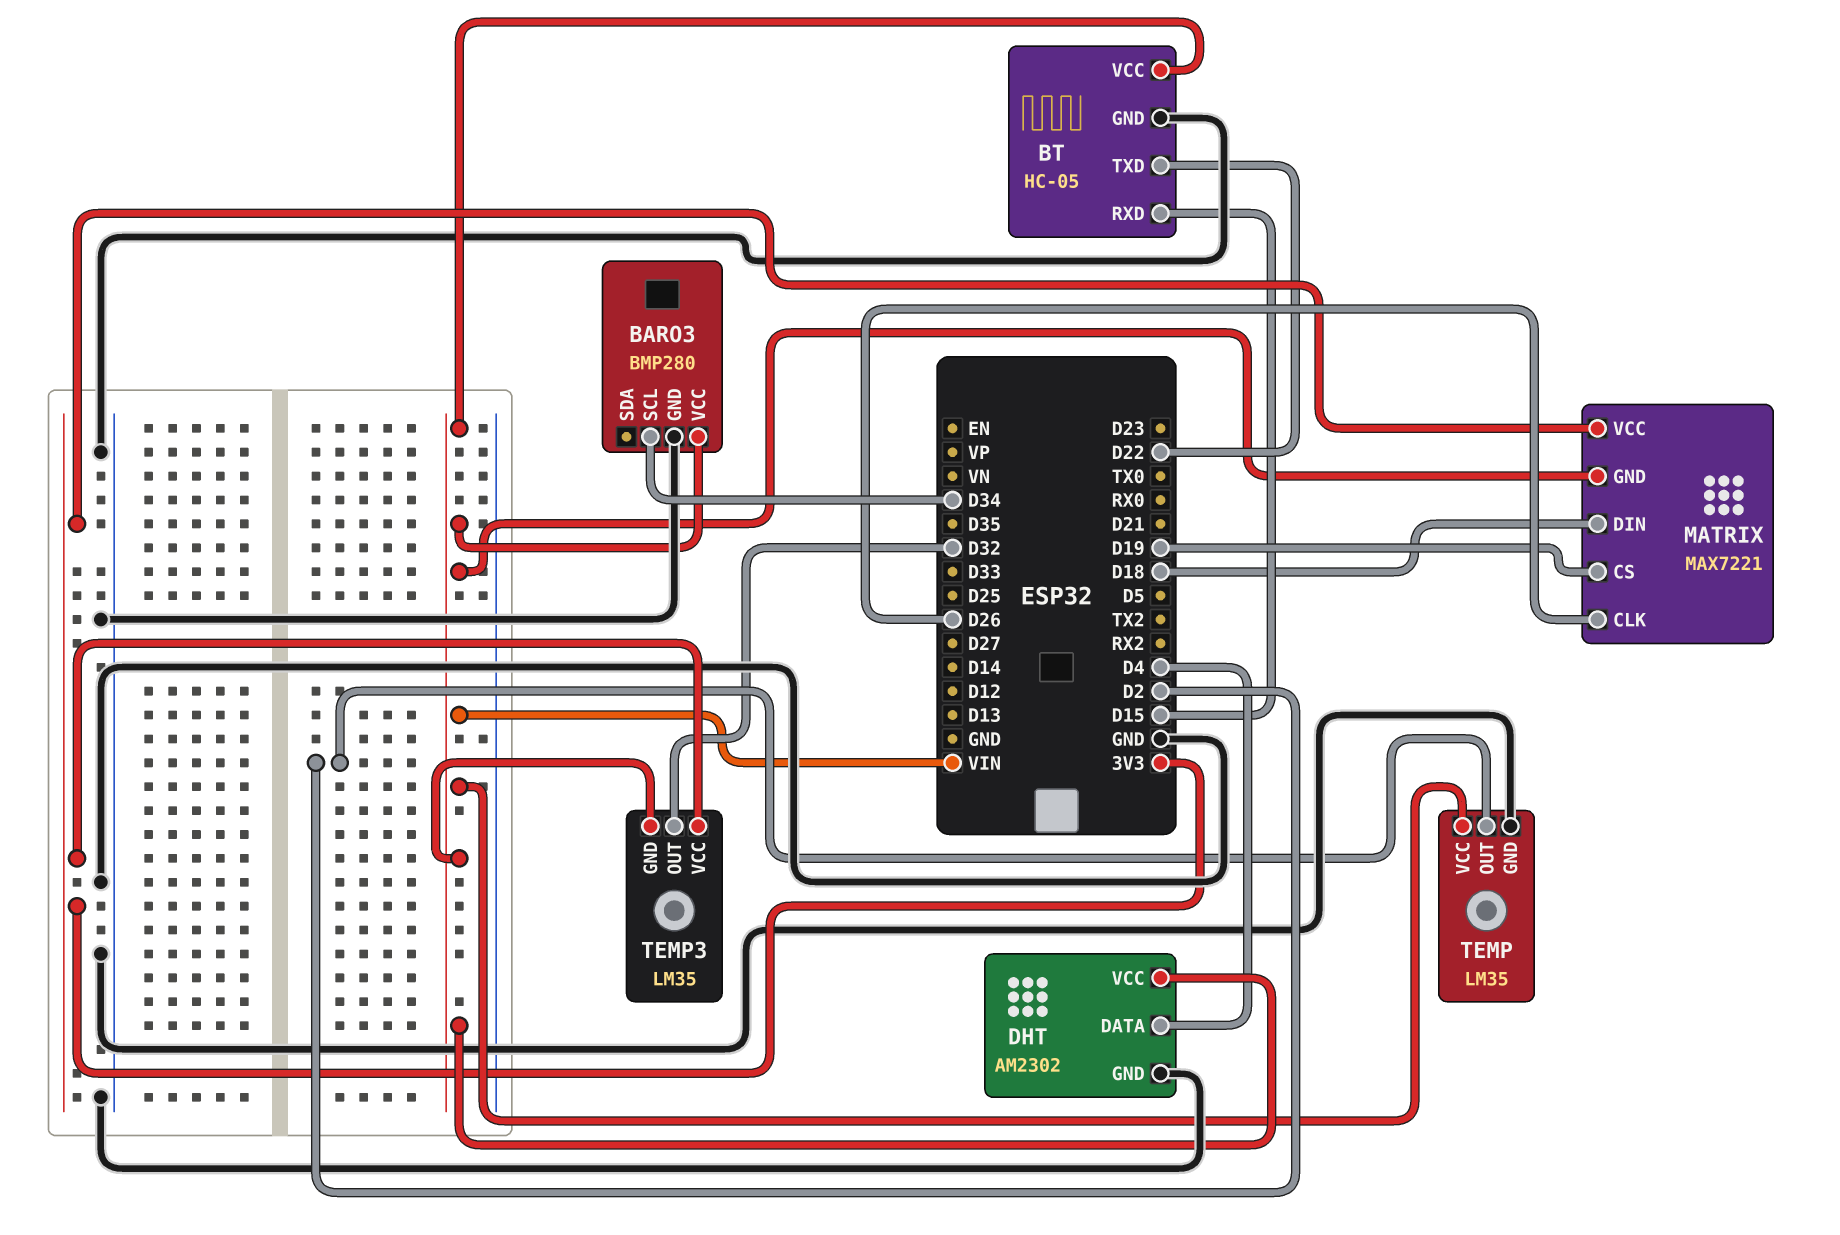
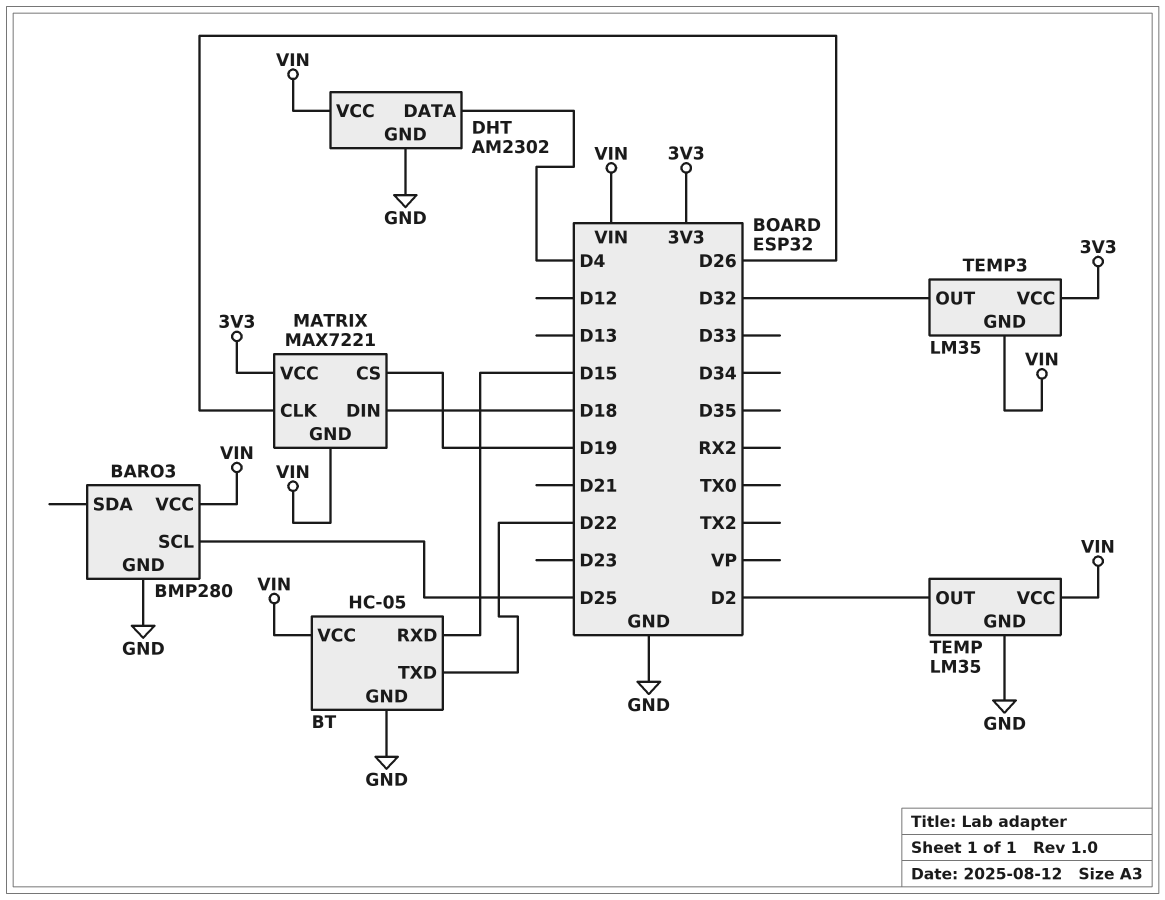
BARO3 pin SCL: D34 -> D25

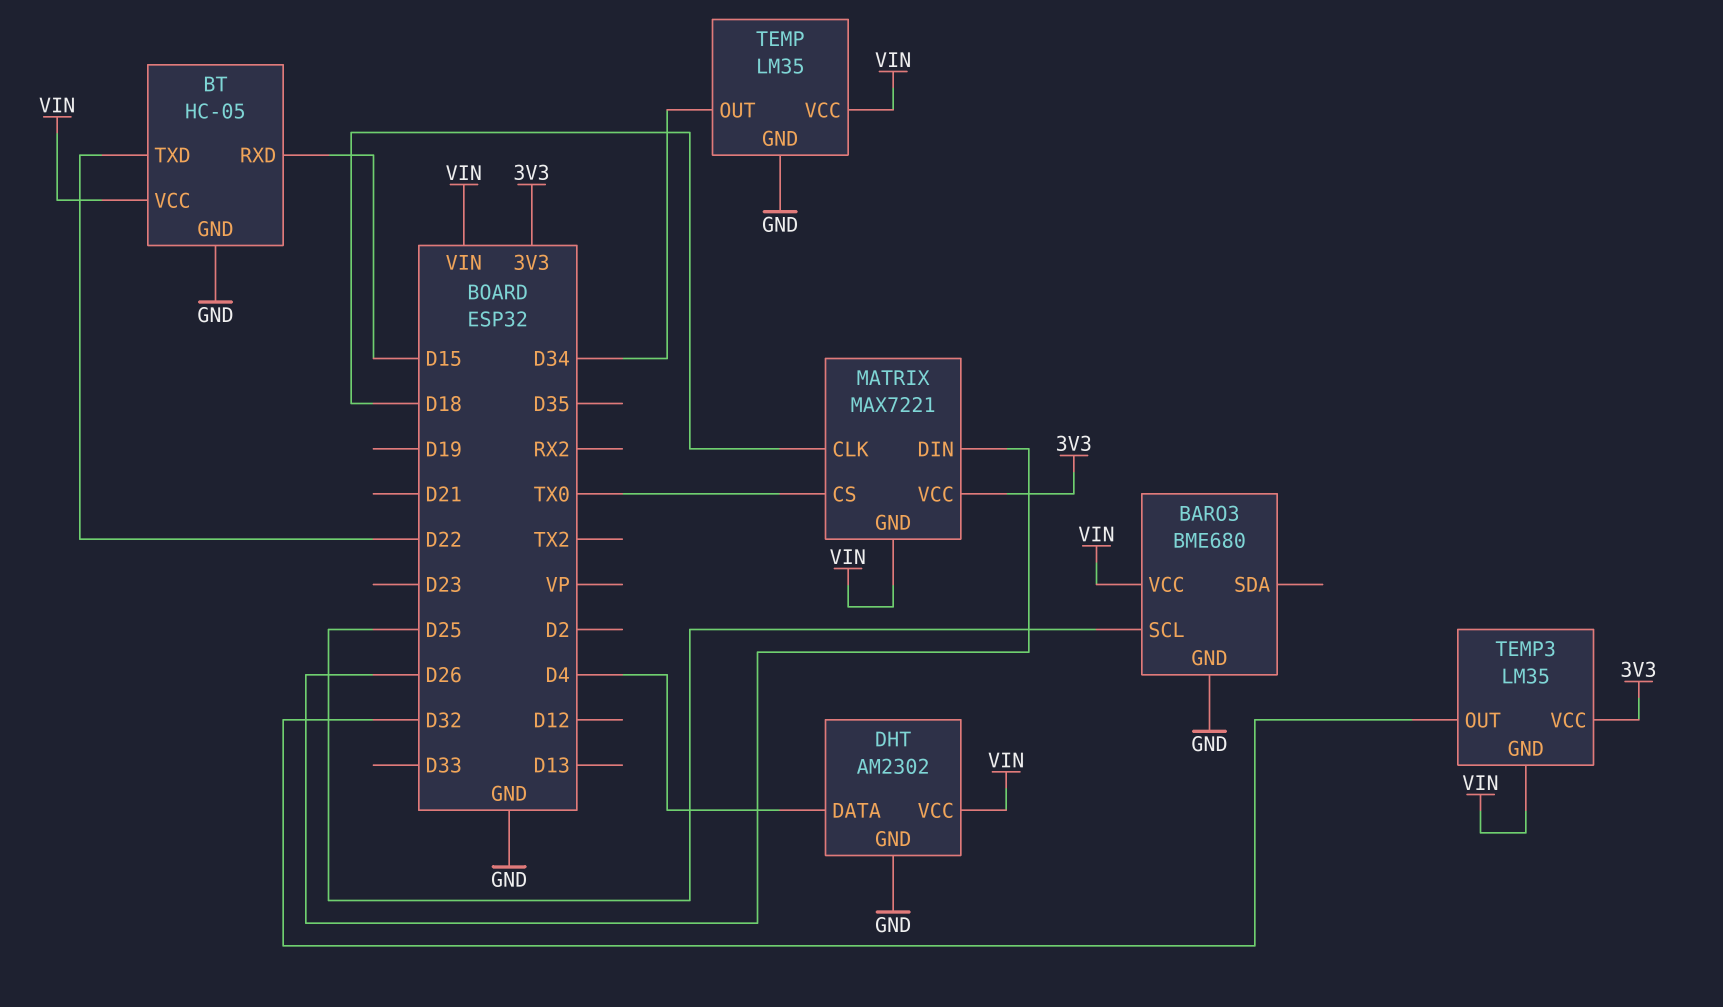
BARO3: BMP280 -> BME680
MATRIX pin CLK: D26 -> D18
MATRIX pin CS: D19 -> TX0
MATRIX pin DIN: D18 -> D26
TEMP pin OUT: D2 -> D34

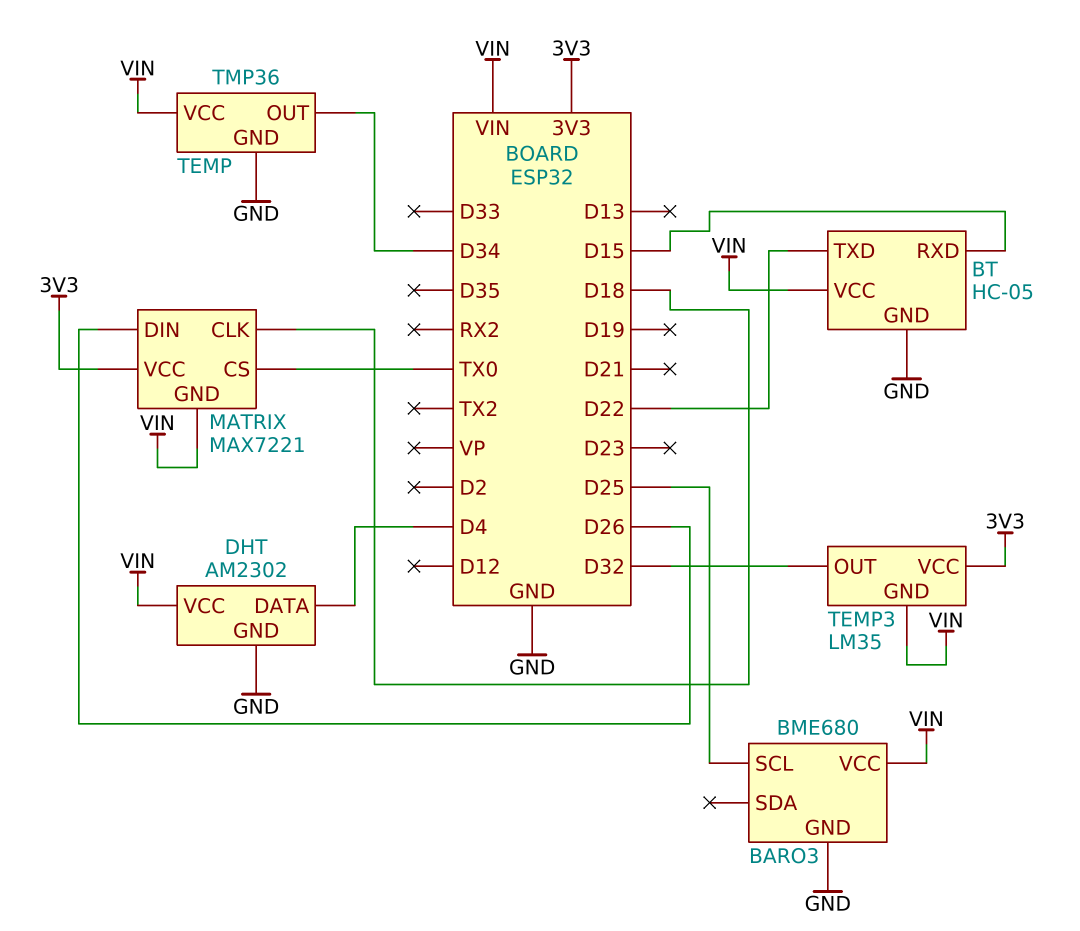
TEMP: LM35 -> TMP36

